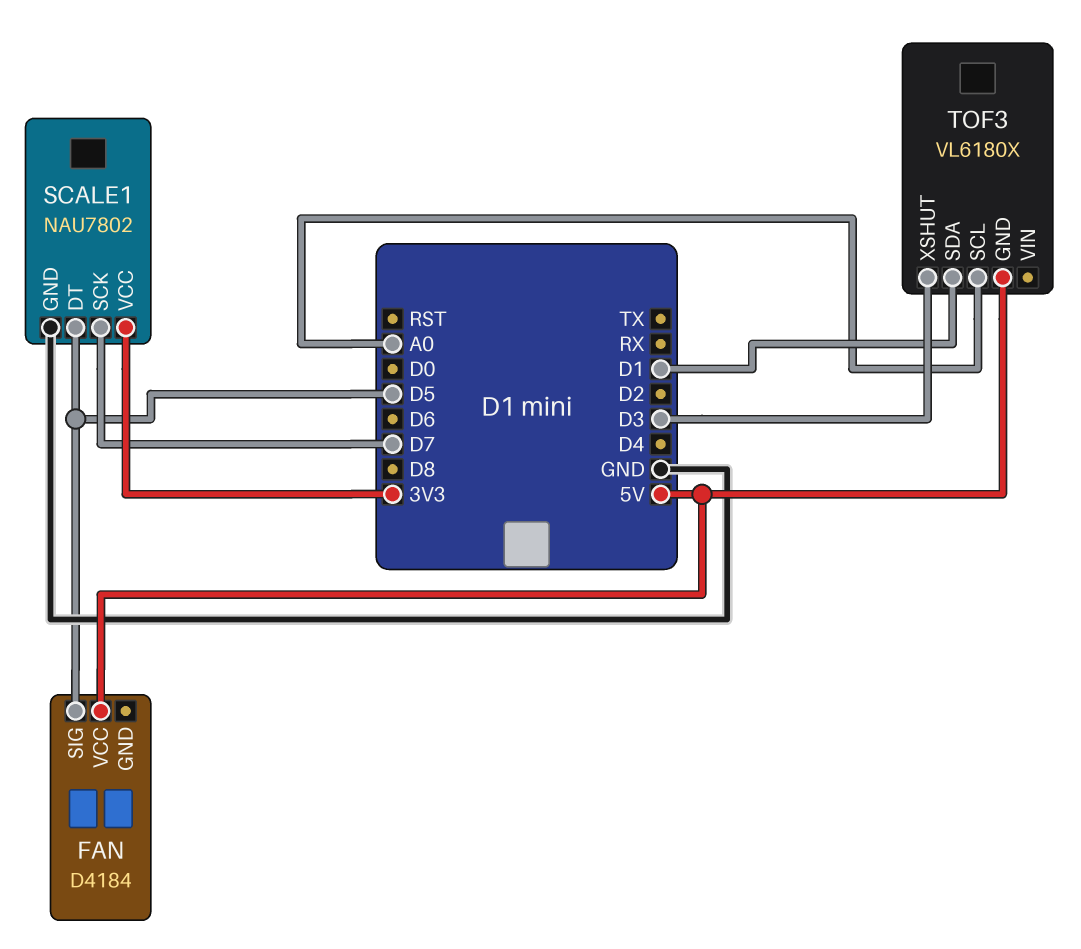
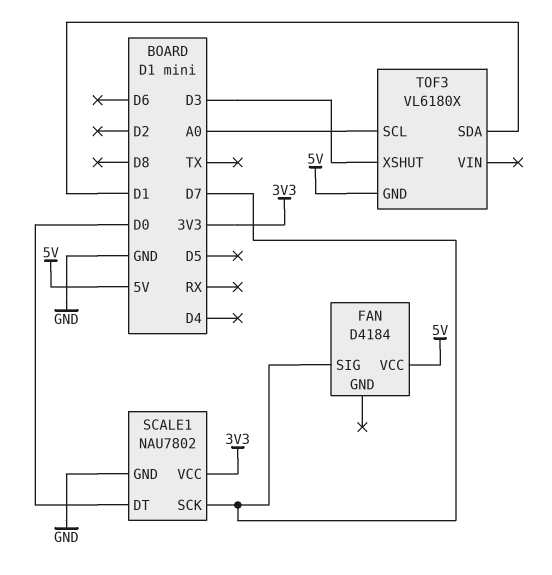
FAN pin SIG: D5 -> D7
SCALE1 pin DT: D5 -> D0

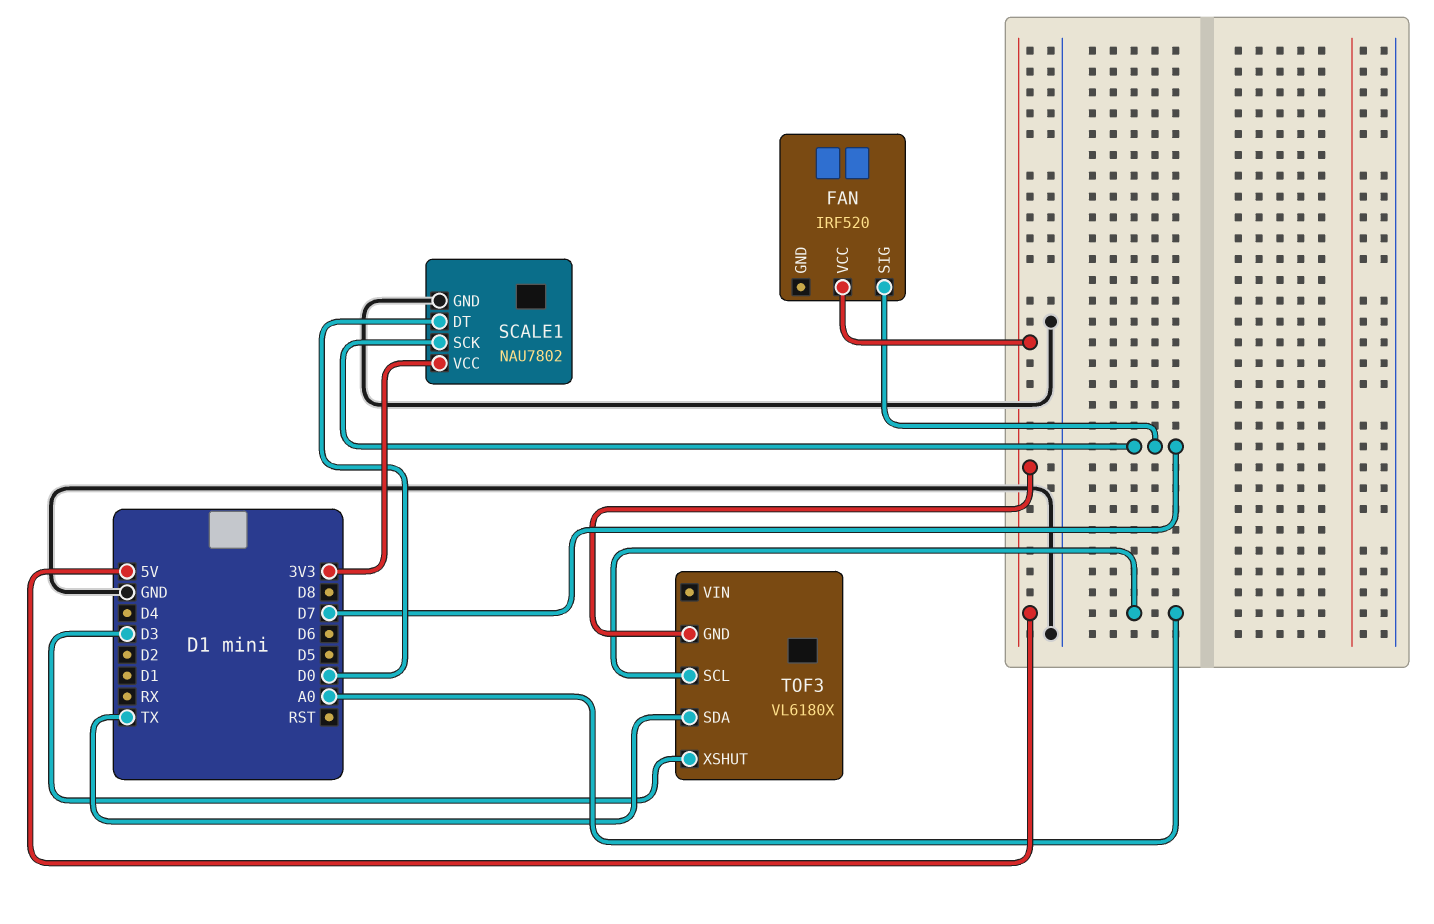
FAN: D4184 -> IRF520
TOF3 pin SDA: D1 -> TX

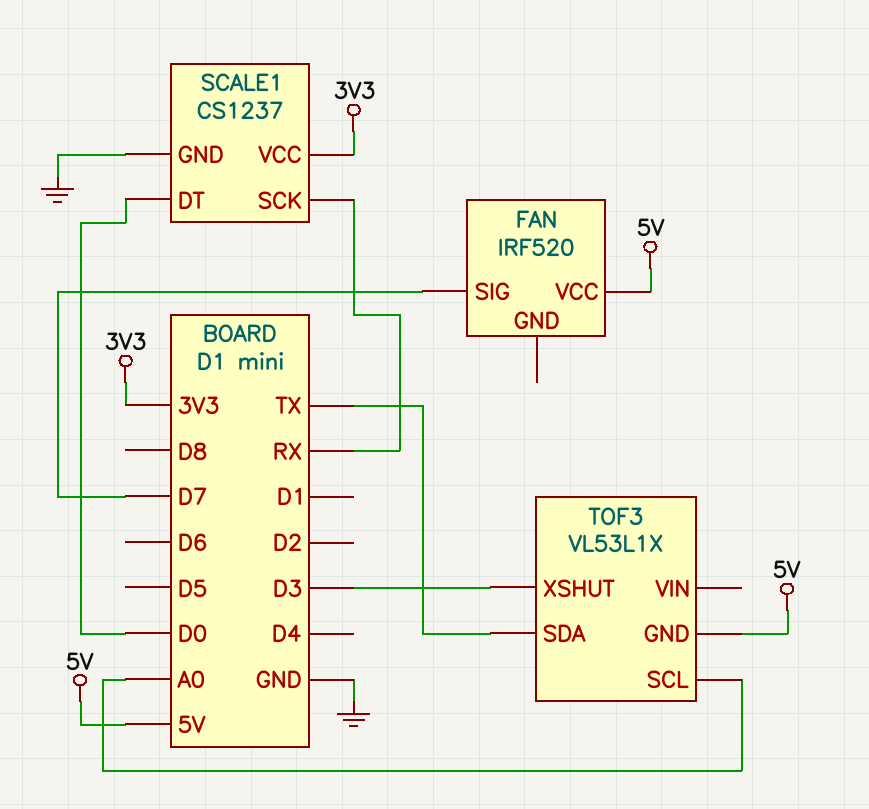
SCALE1: NAU7802 -> CS1237
SCALE1 pin SCK: D7 -> RX
TOF3: VL6180X -> VL53L1X

